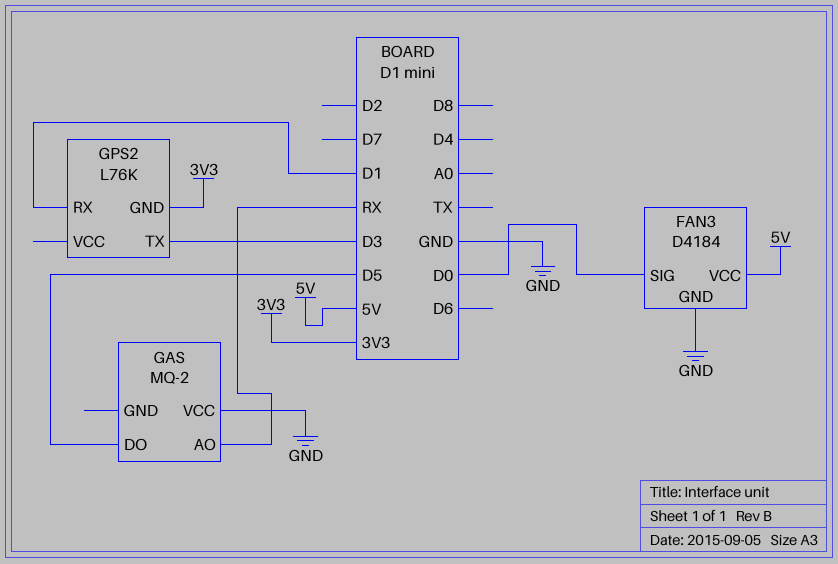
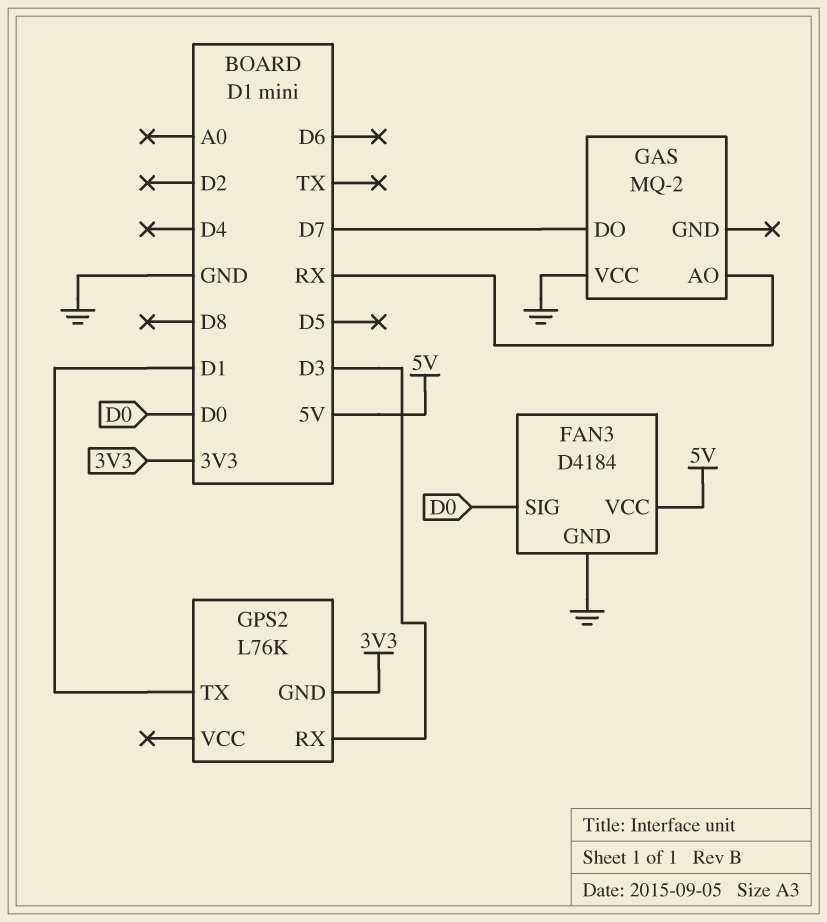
GAS pin DO: D5 -> D7
GPS2 pin RX: D1 -> D3
GPS2 pin TX: D3 -> D1

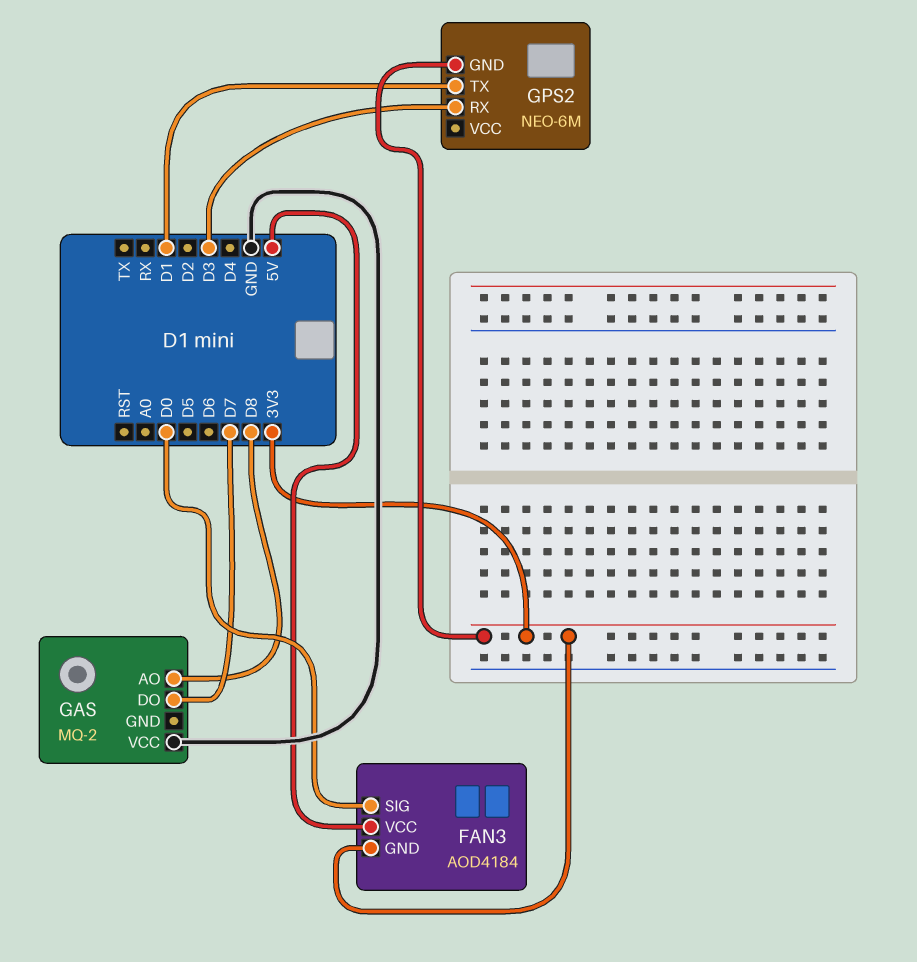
FAN3: D4184 -> AOD4184
FAN3 pin GND: GND -> 3V3
GAS pin AO: RX -> D8
GPS2: L76K -> NEO-6M

